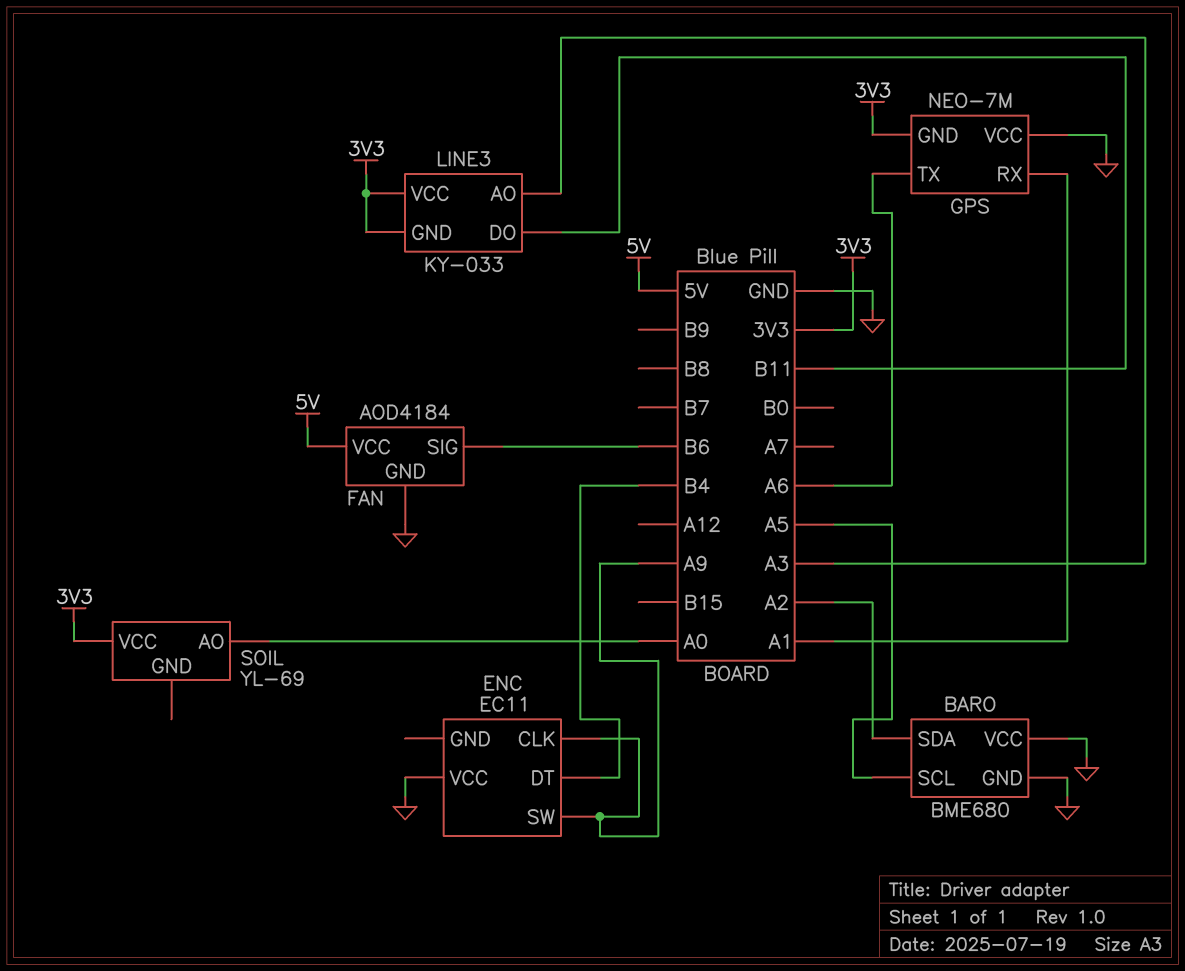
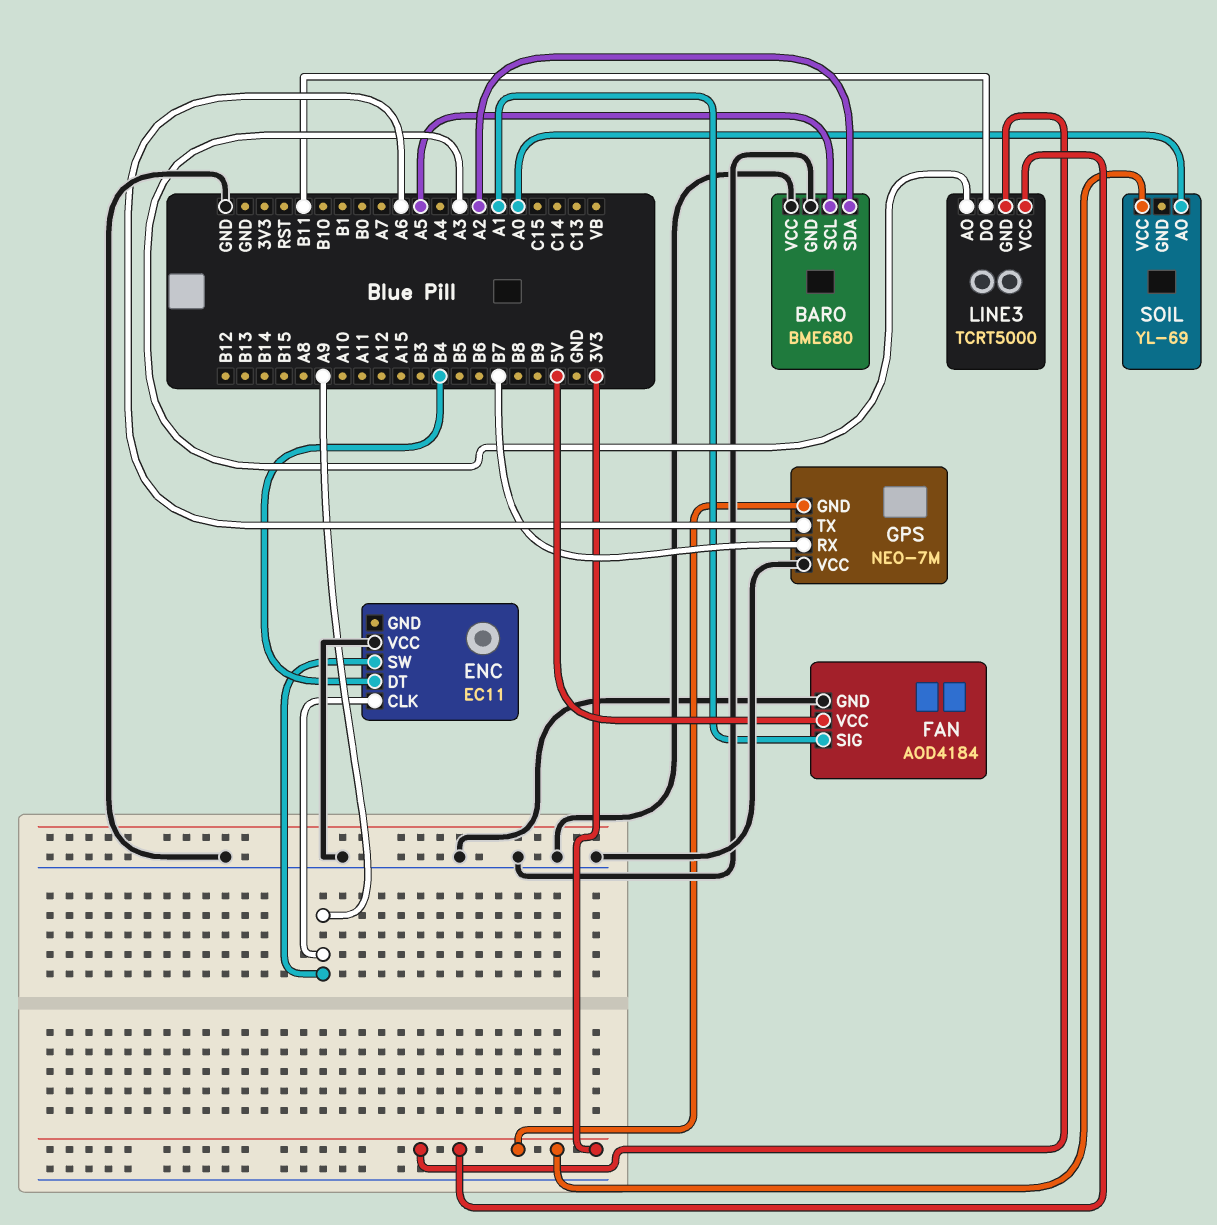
FAN pin SIG: B6 -> A1
GPS pin RX: A1 -> B7
LINE3: KY-033 -> TCRT5000

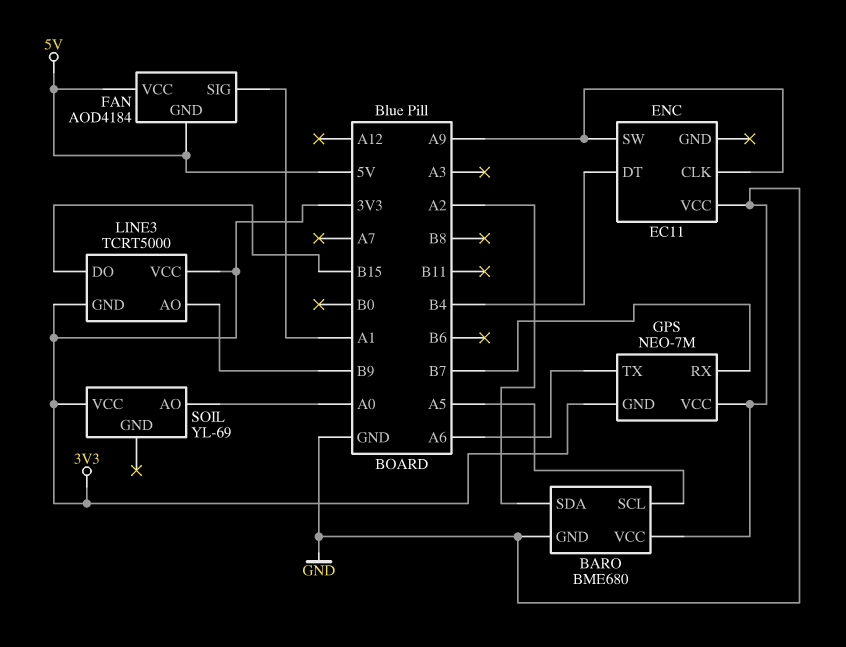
FAN pin GND: GND -> 5V
LINE3 pin AO: A3 -> B9
LINE3 pin DO: B11 -> B15

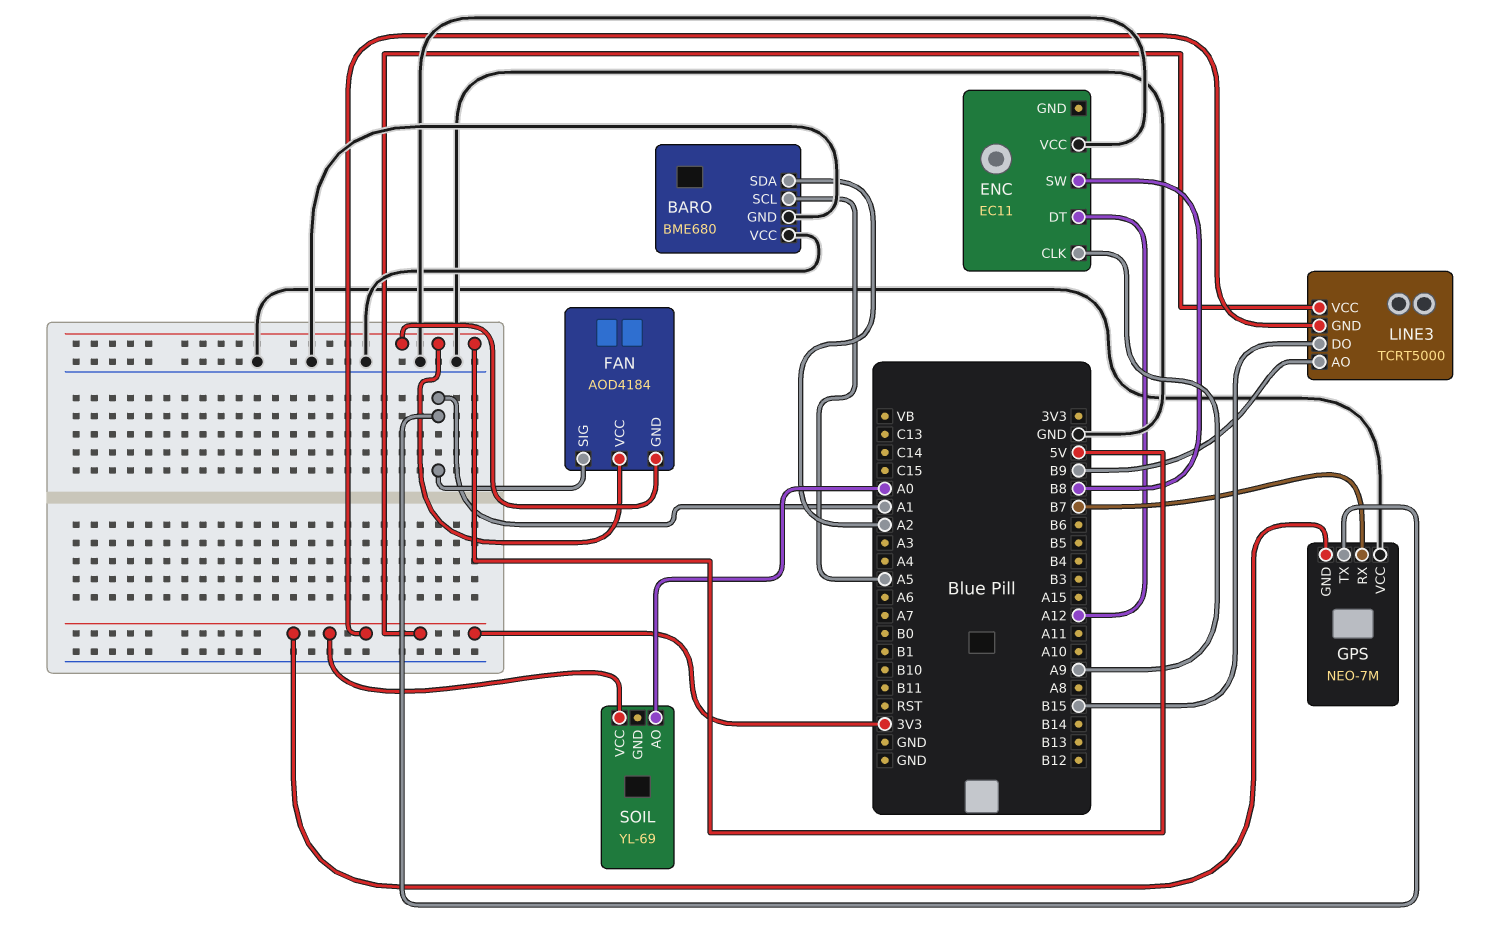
ENC pin DT: B4 -> A12
ENC pin SW: A9 -> B8
GPS pin TX: A6 -> A1

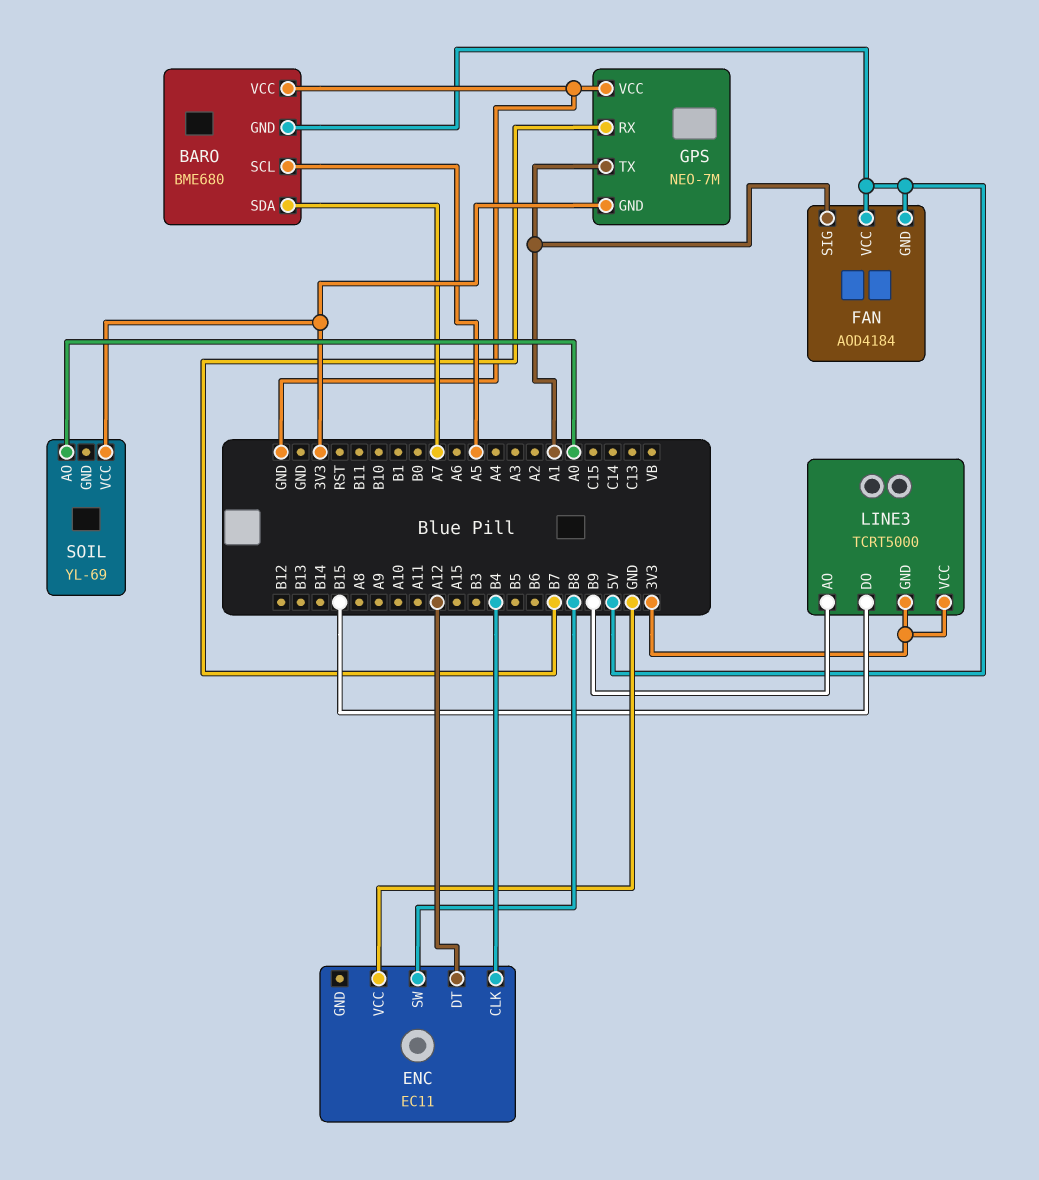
BARO pin GND: GND -> 5V
BARO pin SDA: A2 -> A7
ENC pin CLK: A9 -> B4

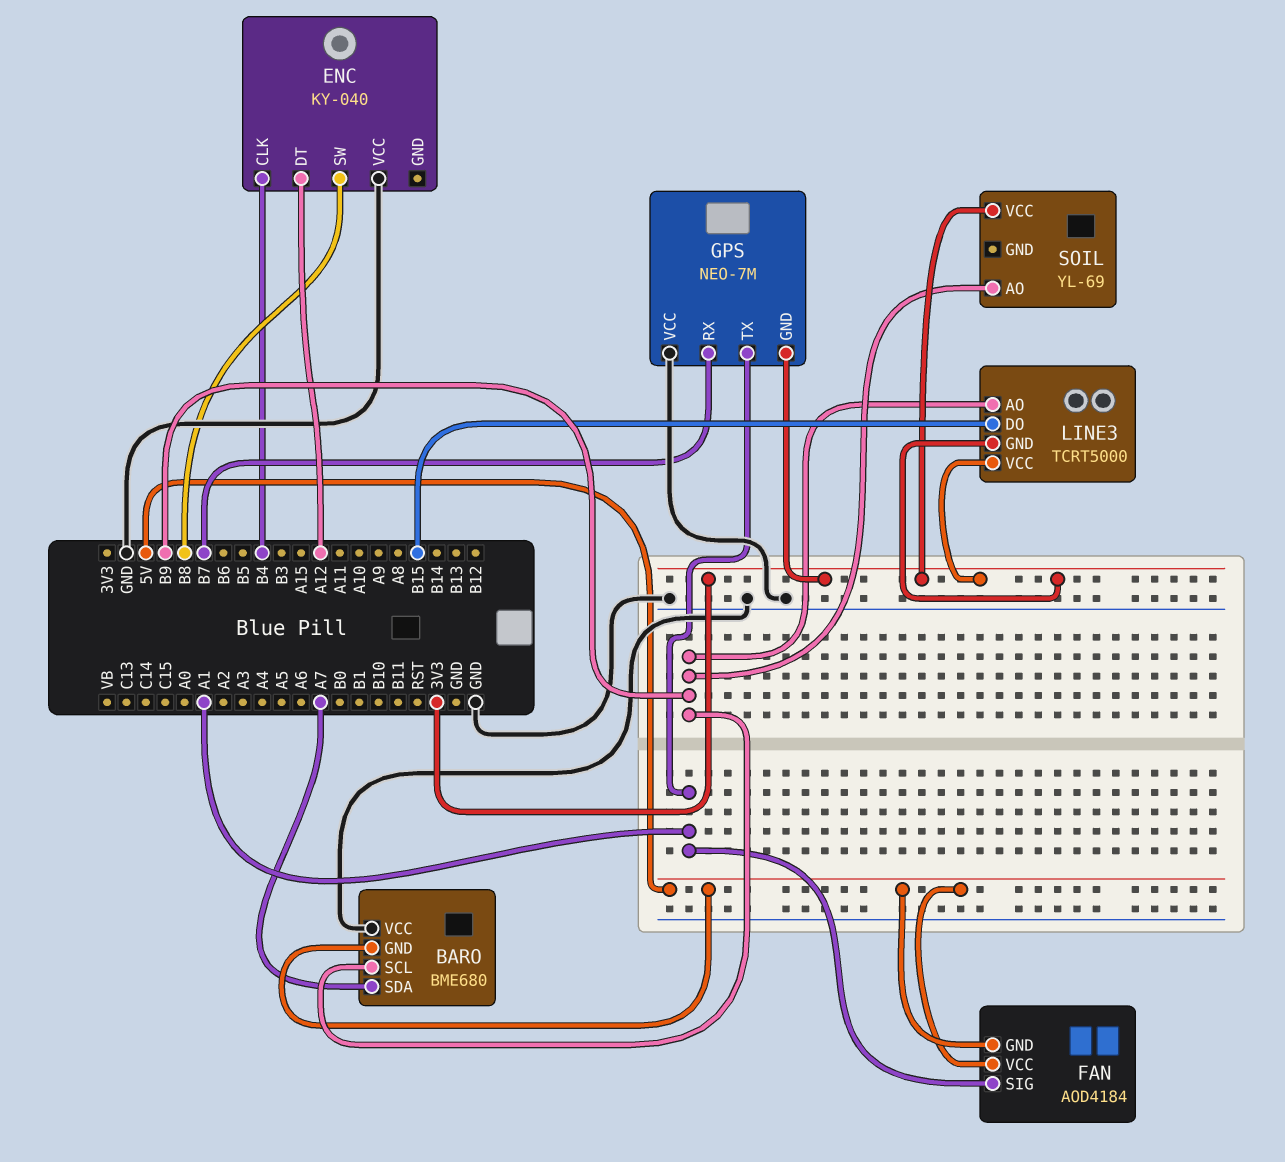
BARO pin SCL: A5 -> B9
ENC: EC11 -> KY-040
SOIL pin AO: A0 -> B9

